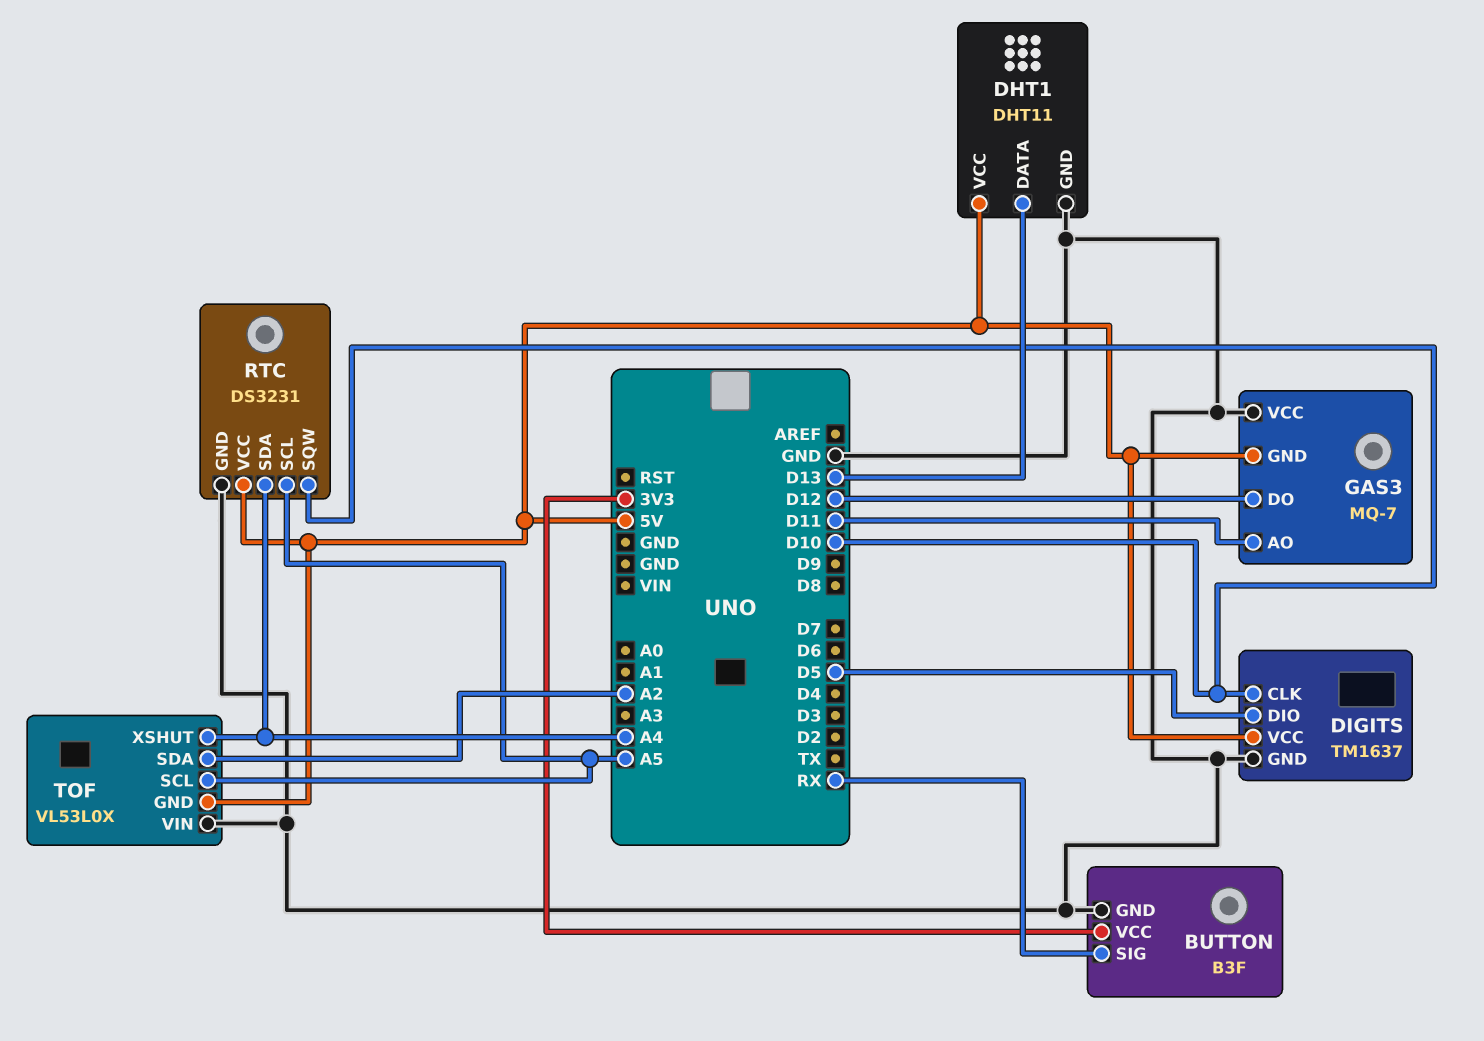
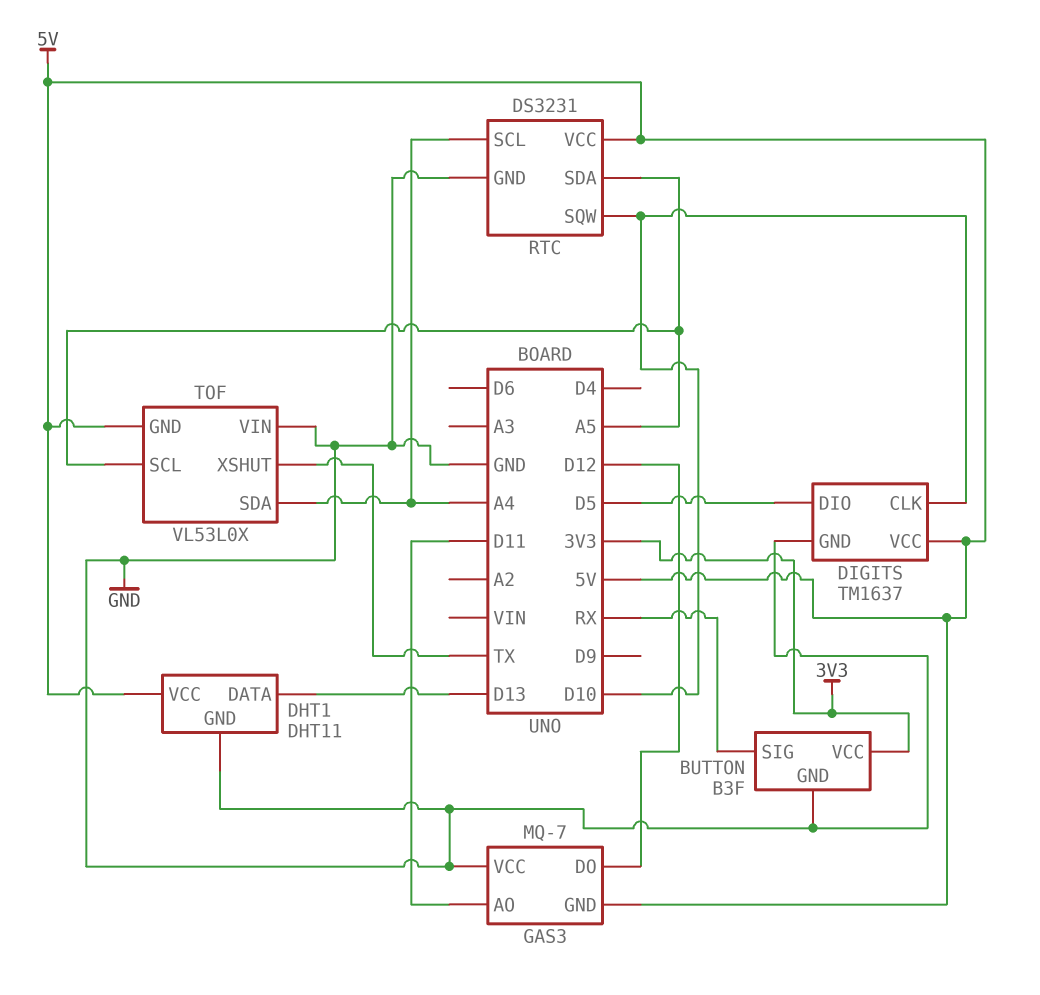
RTC pin SCL: A5 -> A4
RTC pin SDA: A4 -> A5
TOF pin SDA: A2 -> A4
TOF pin XSHUT: A4 -> TX

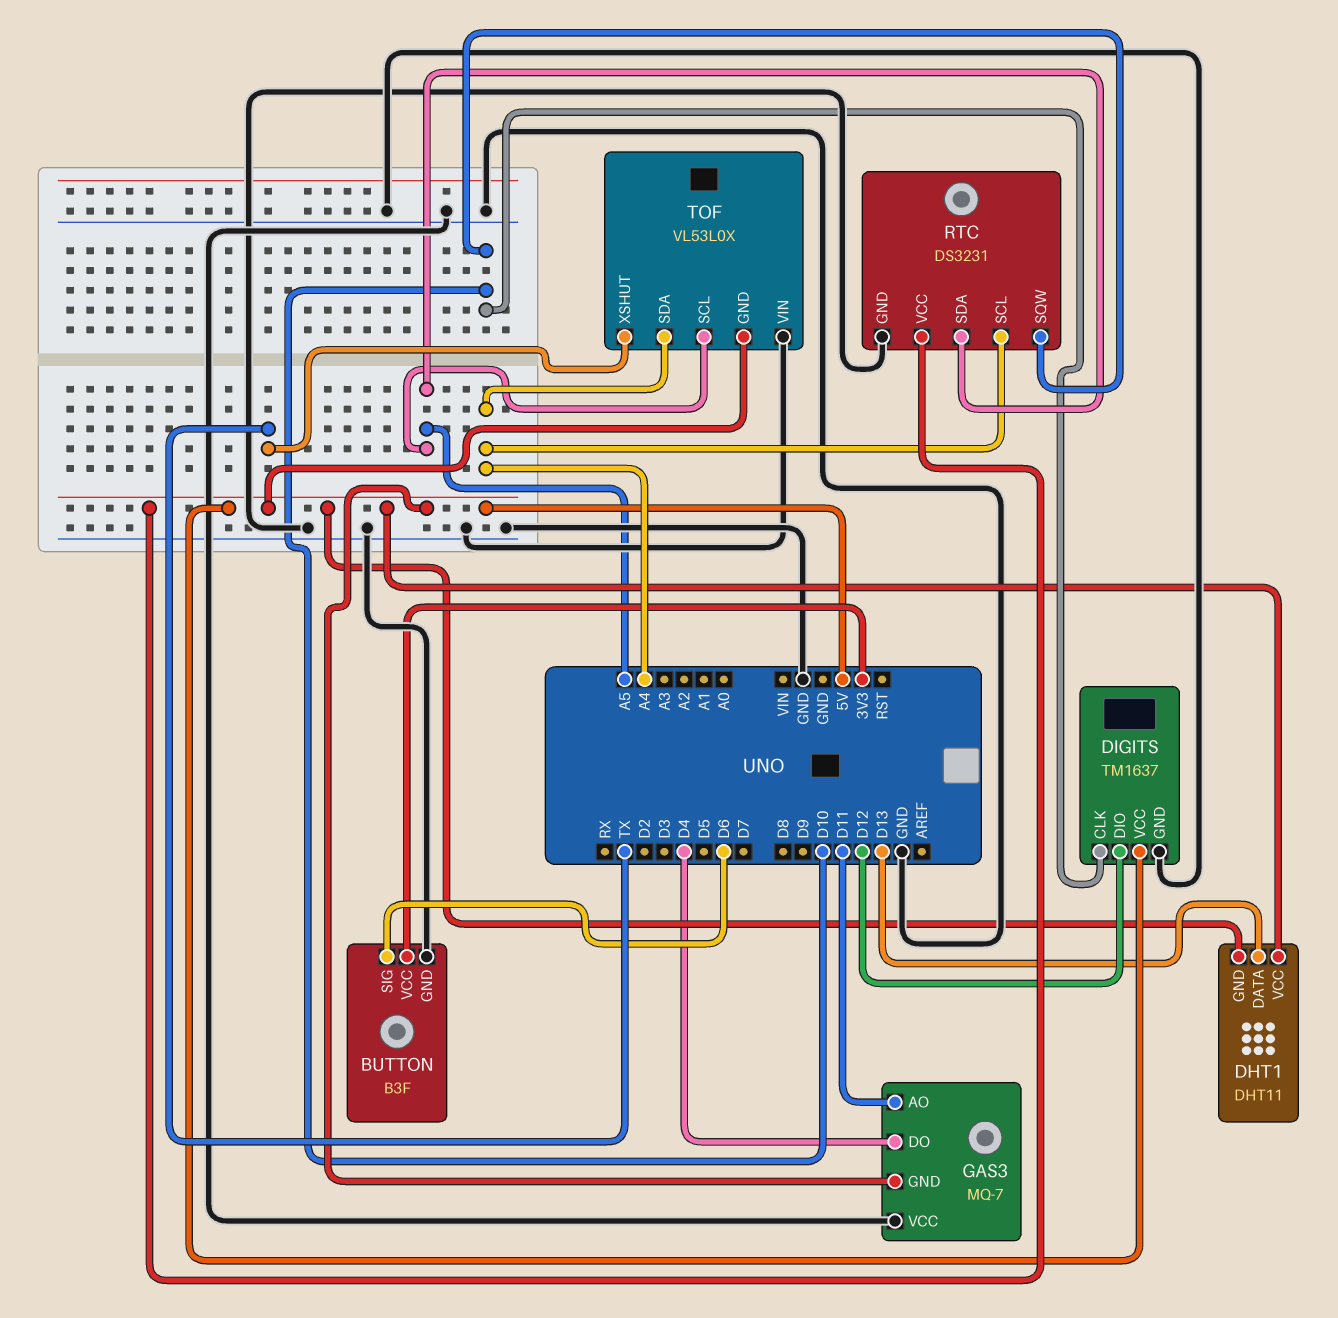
BUTTON pin SIG: RX -> D6
DHT1 pin GND: GND -> 5V
DIGITS pin DIO: D5 -> D12
GAS3 pin DO: D12 -> D4

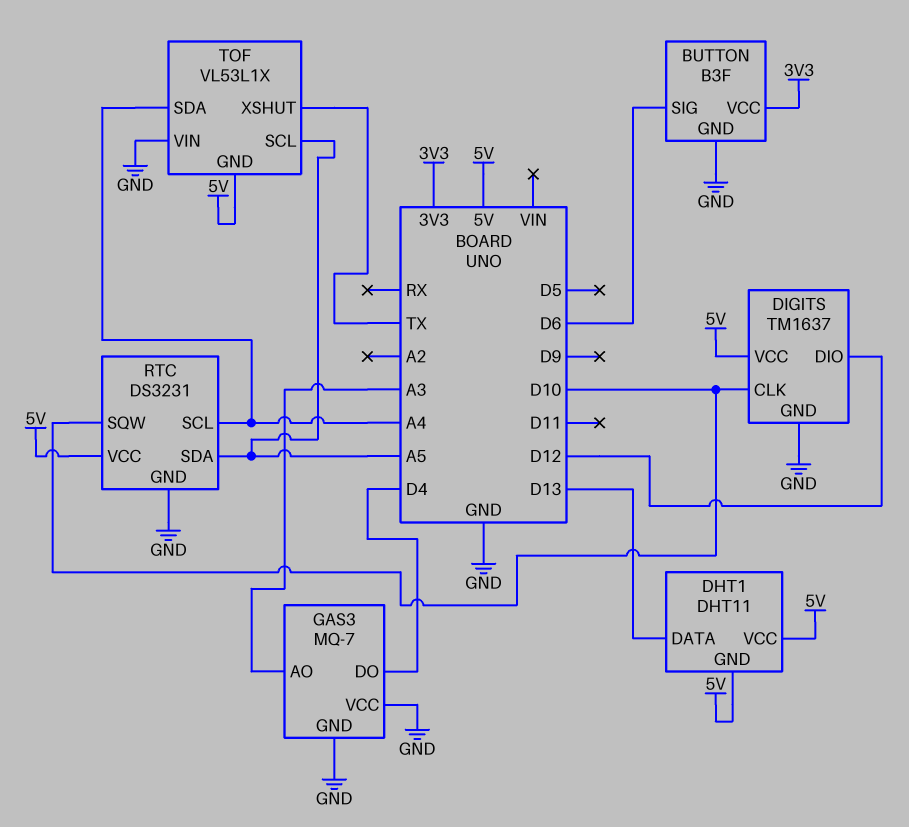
GAS3 pin AO: D11 -> A3
GAS3 pin GND: 5V -> GND
TOF: VL53L0X -> VL53L1X

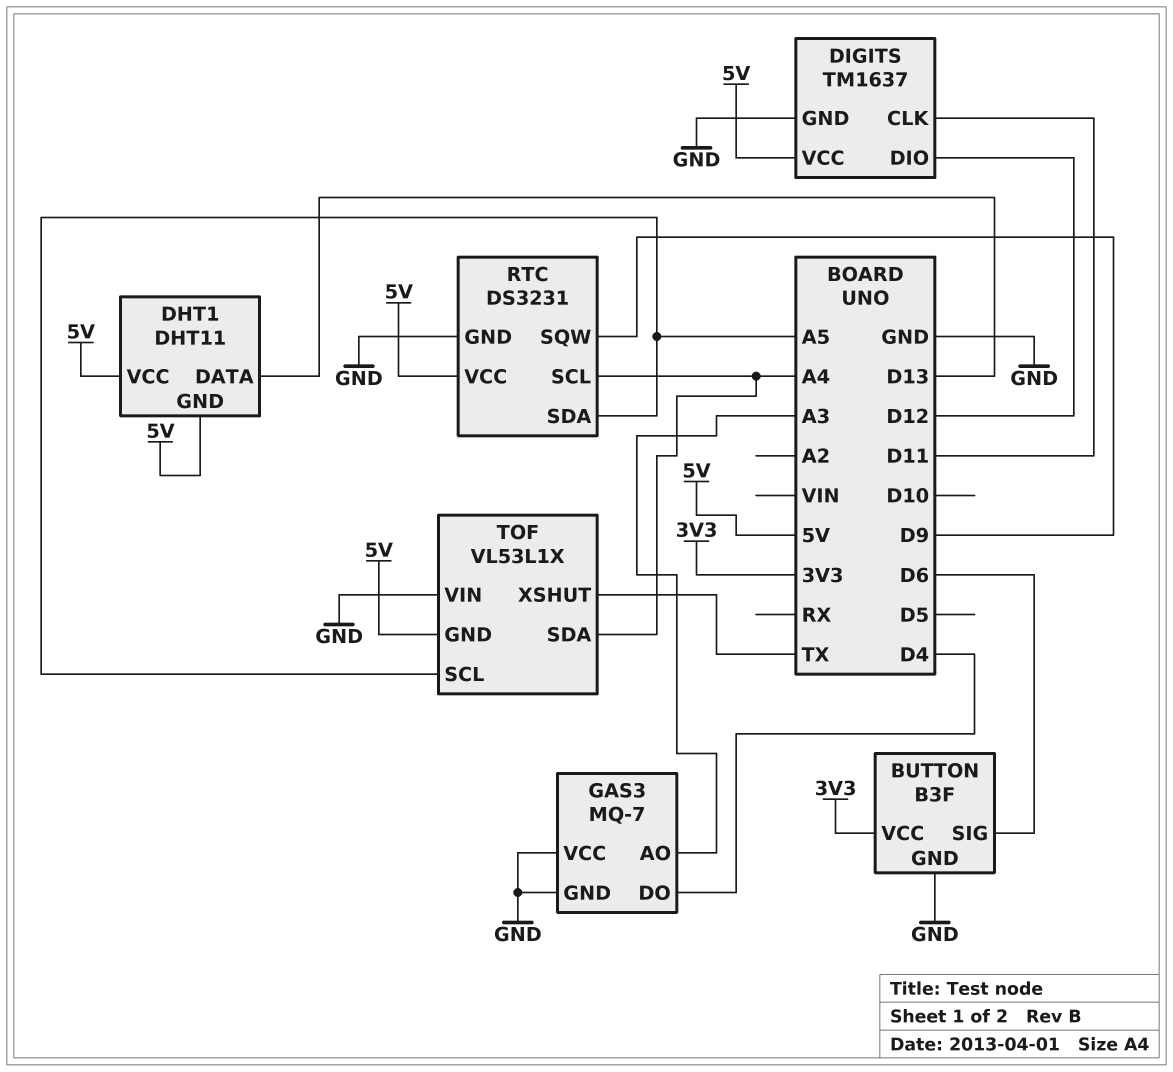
DIGITS pin CLK: D10 -> D11
RTC pin SQW: D10 -> D9

